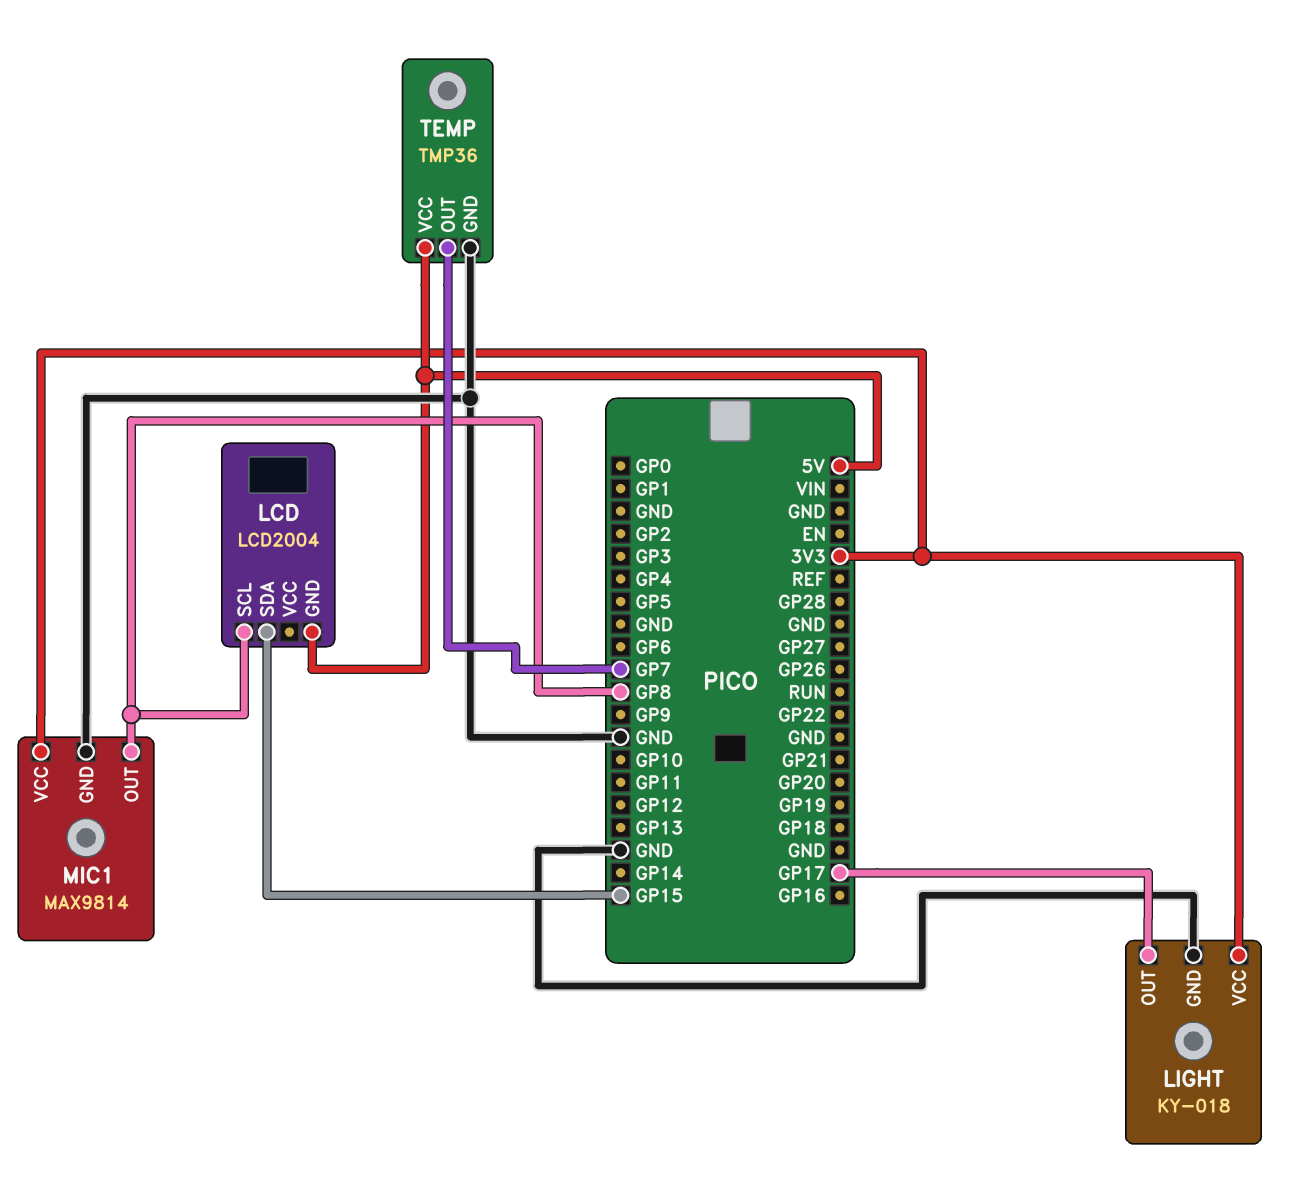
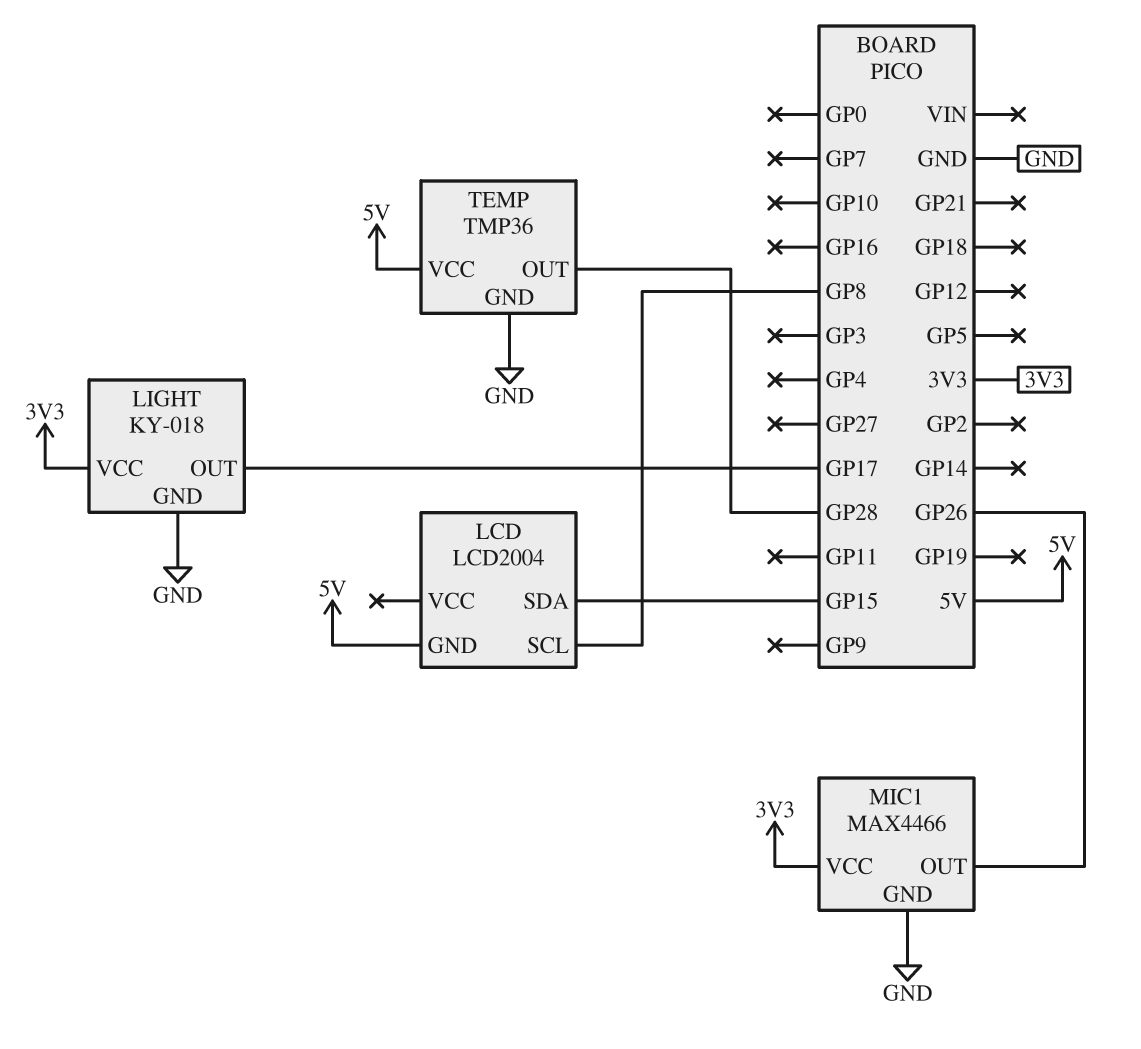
MIC1: MAX9814 -> MAX4466
MIC1 pin OUT: GP8 -> GP26
TEMP pin OUT: GP7 -> GP28

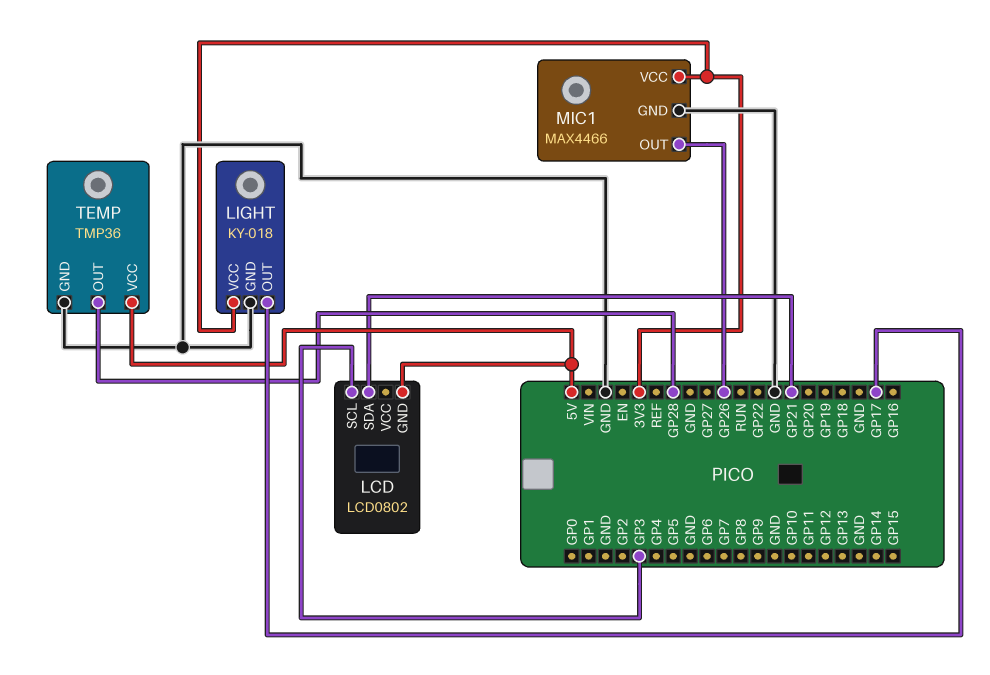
LCD: LCD2004 -> LCD0802
LCD pin SCL: GP8 -> GP3
LCD pin SDA: GP15 -> GP21

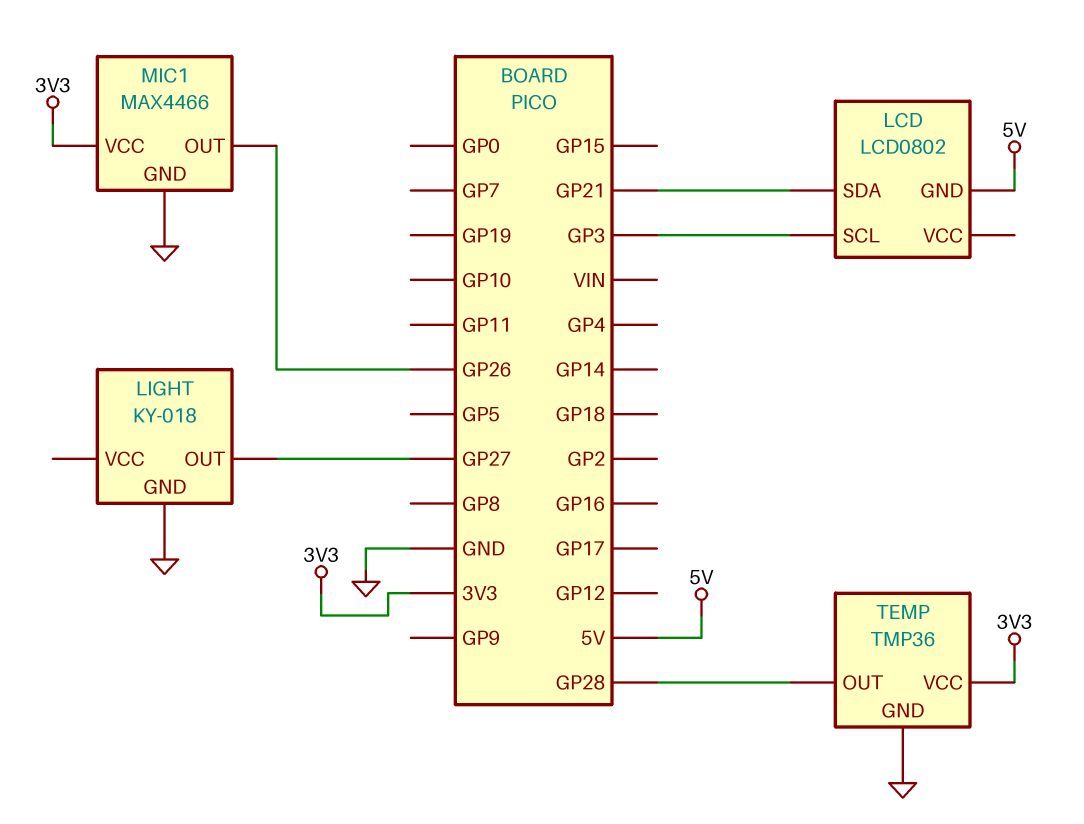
LIGHT pin OUT: GP17 -> GP27
LIGHT pin VCC: 3V3 -> none
TEMP pin VCC: 5V -> 3V3

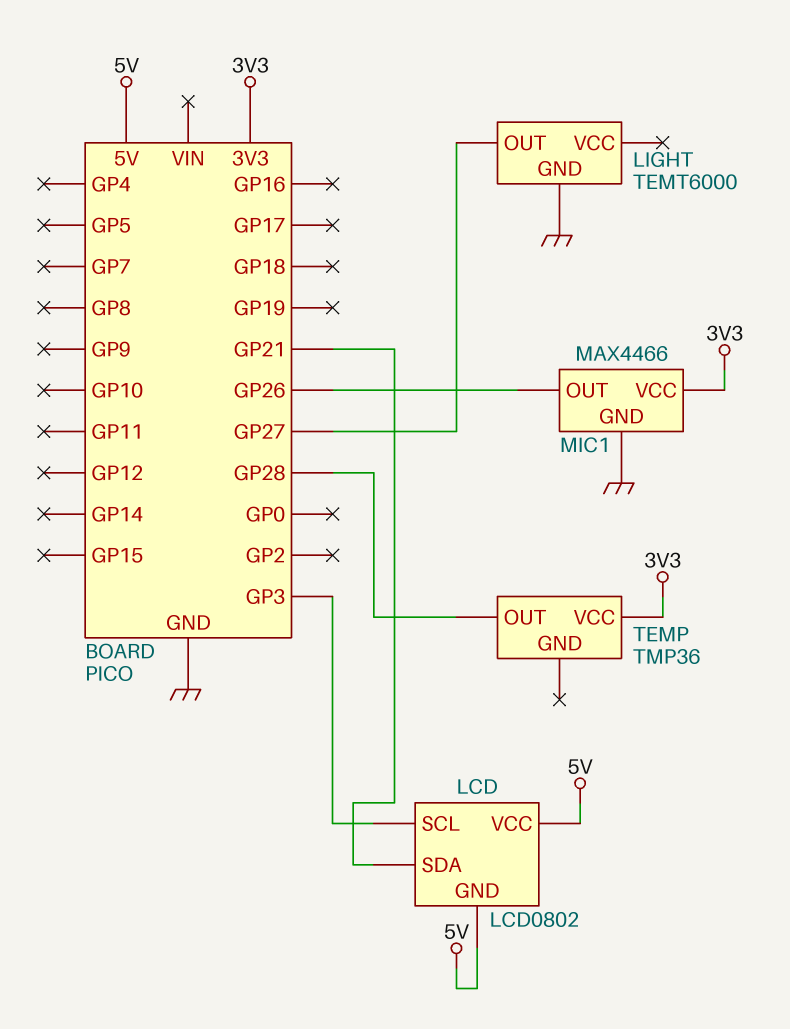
LCD pin VCC: none -> 5V
LIGHT: KY-018 -> TEMT6000
TEMP pin GND: GND -> none

